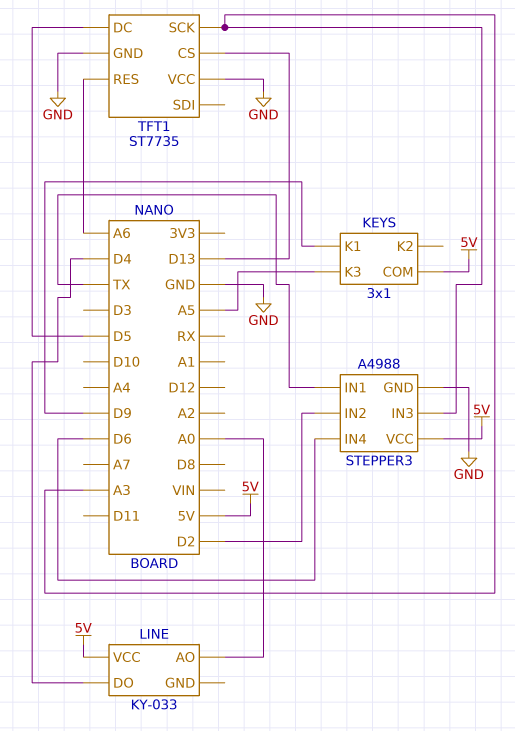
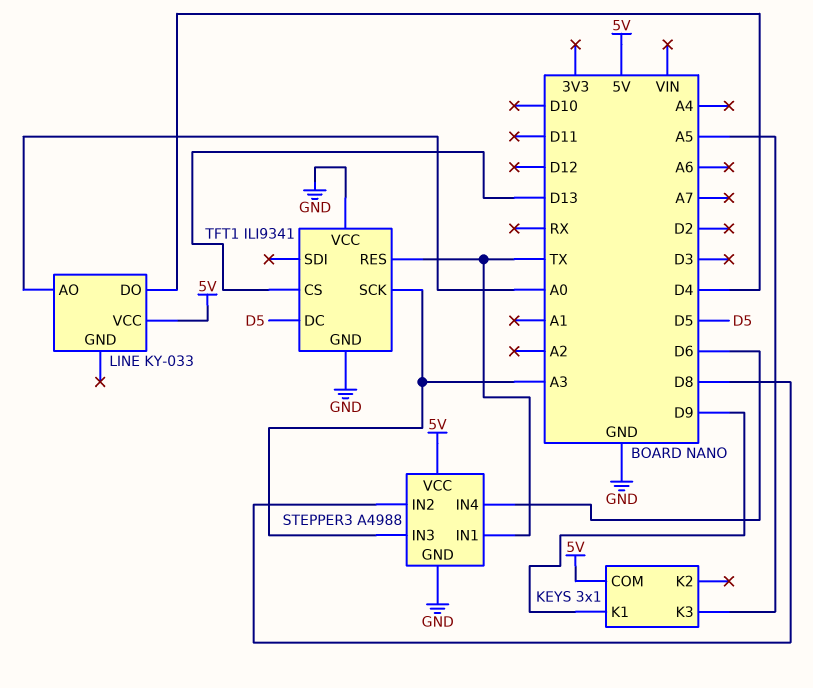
STEPPER3 pin IN2: D2 -> D8
TFT1: ST7735 -> ILI9341
TFT1 pin RES: A6 -> TX

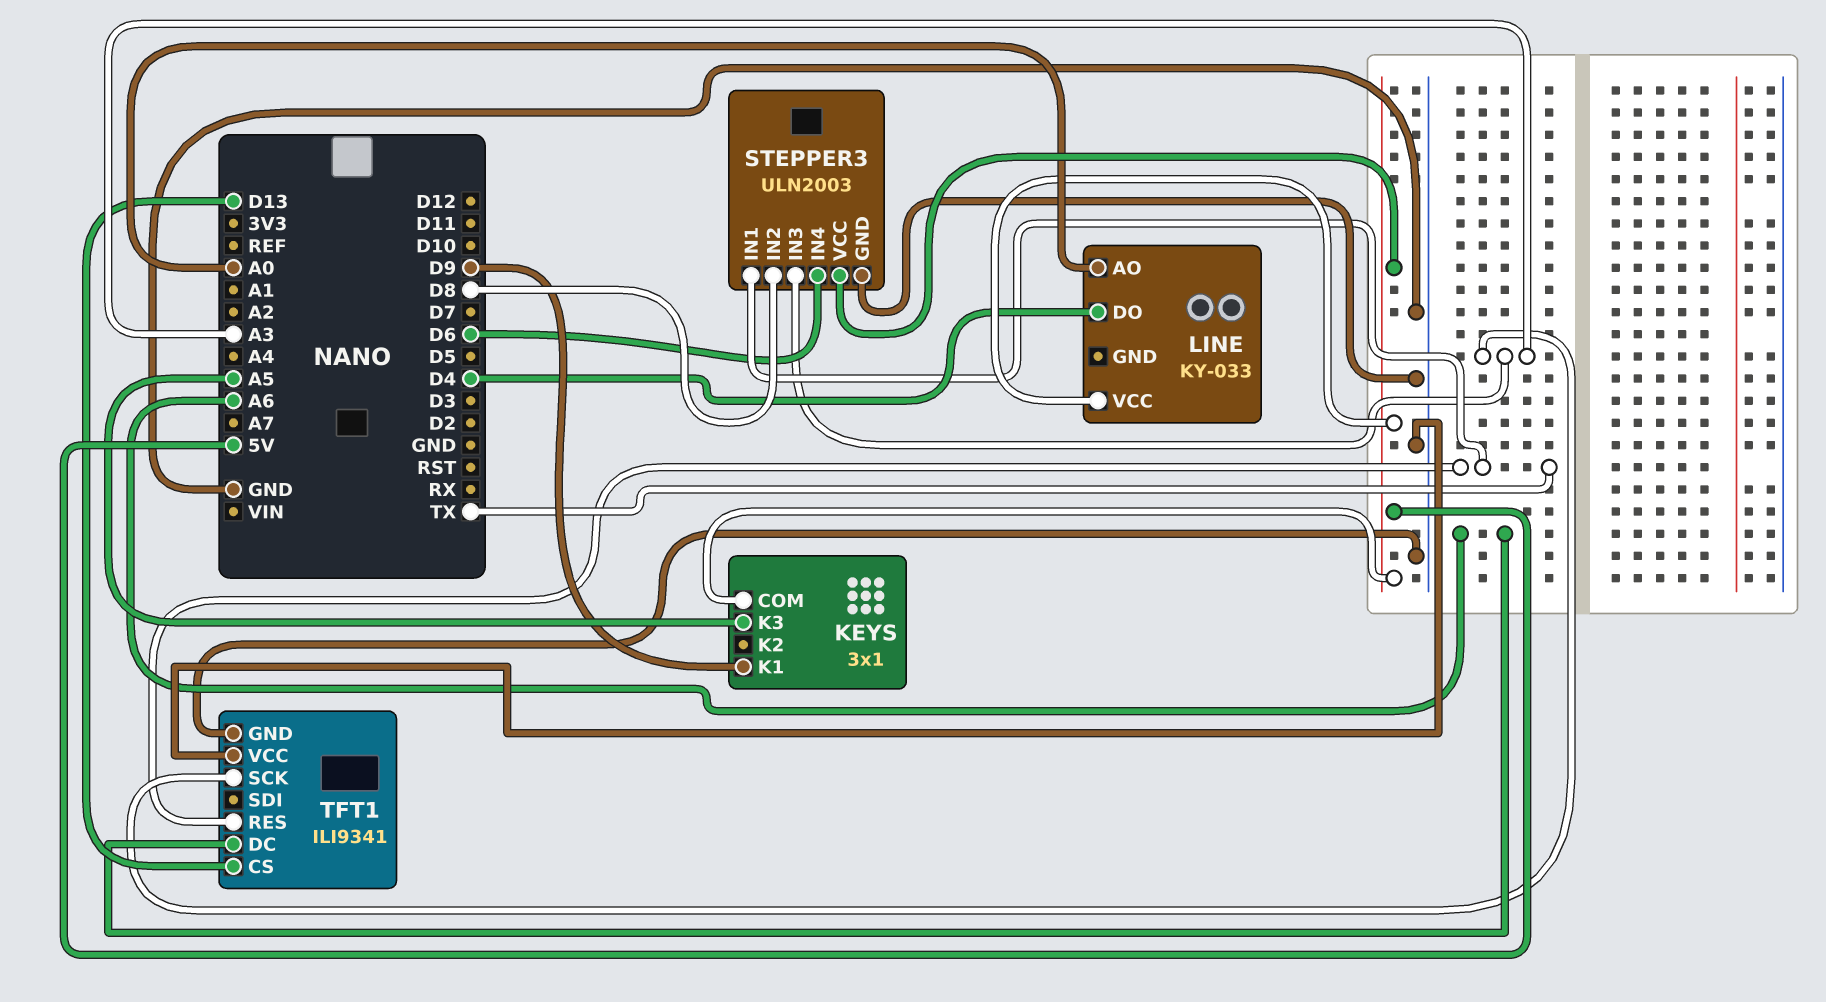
STEPPER3: A4988 -> ULN2003
TFT1 pin DC: D5 -> A6

